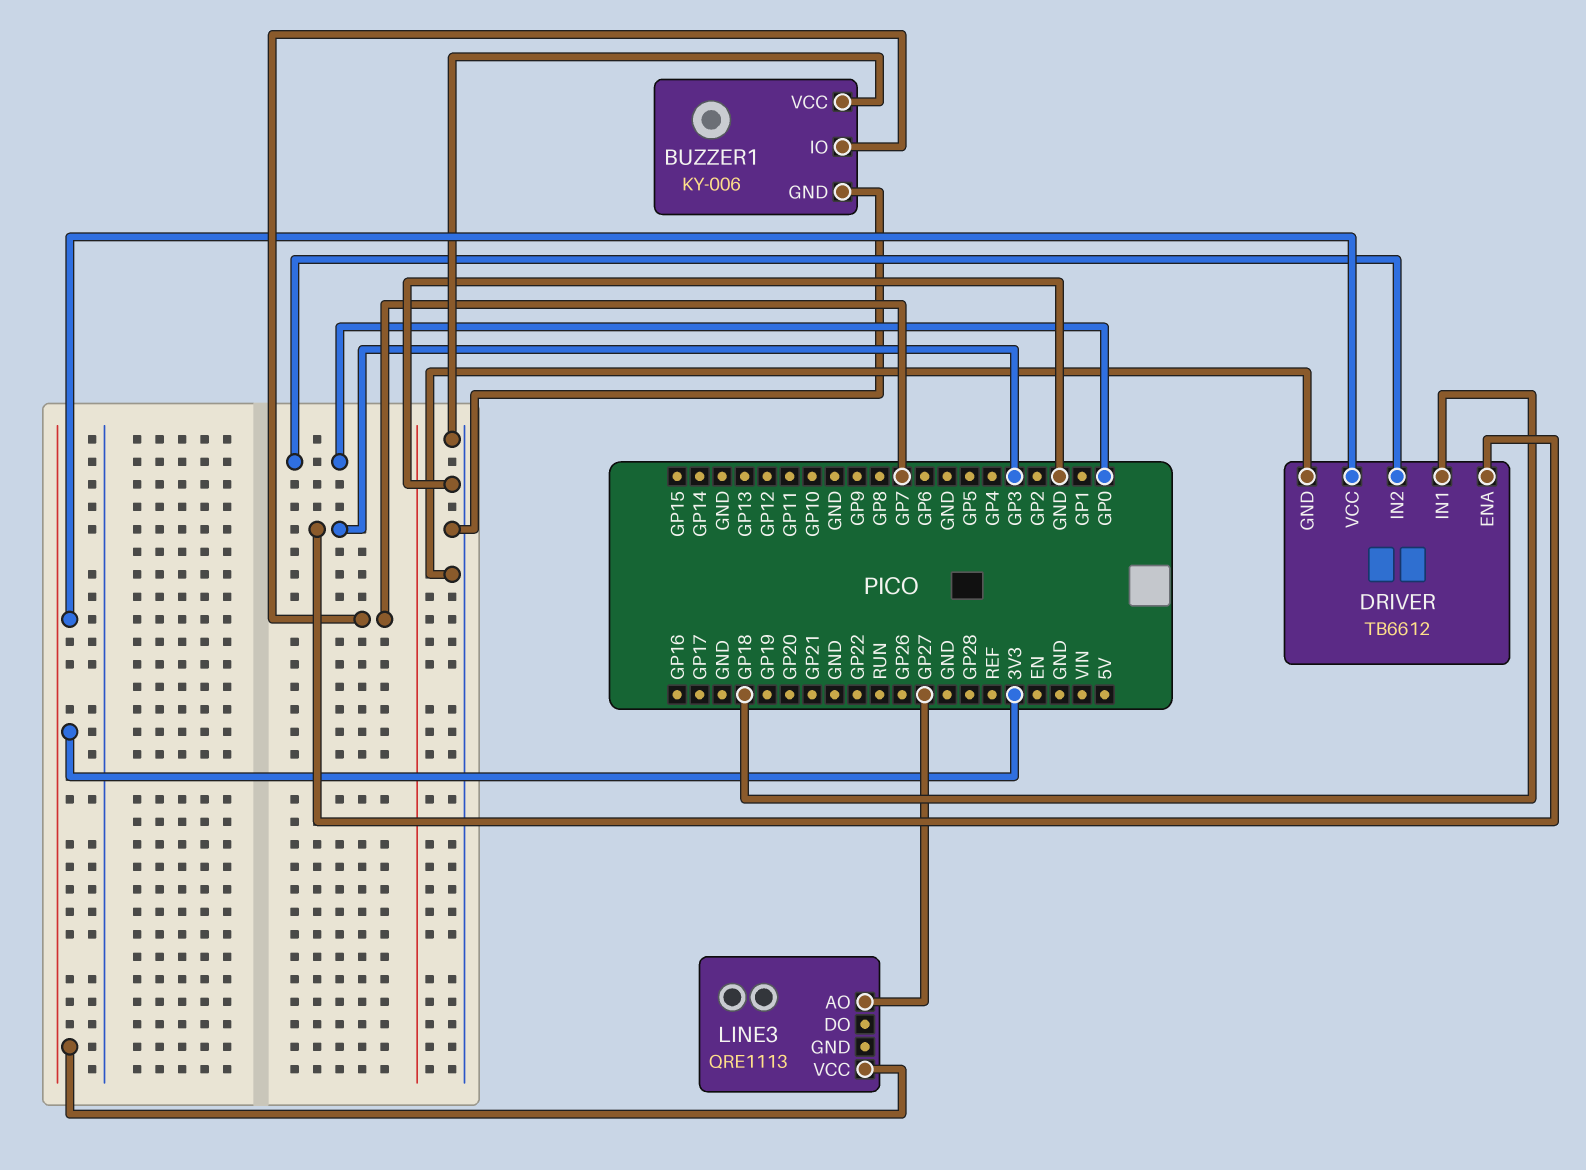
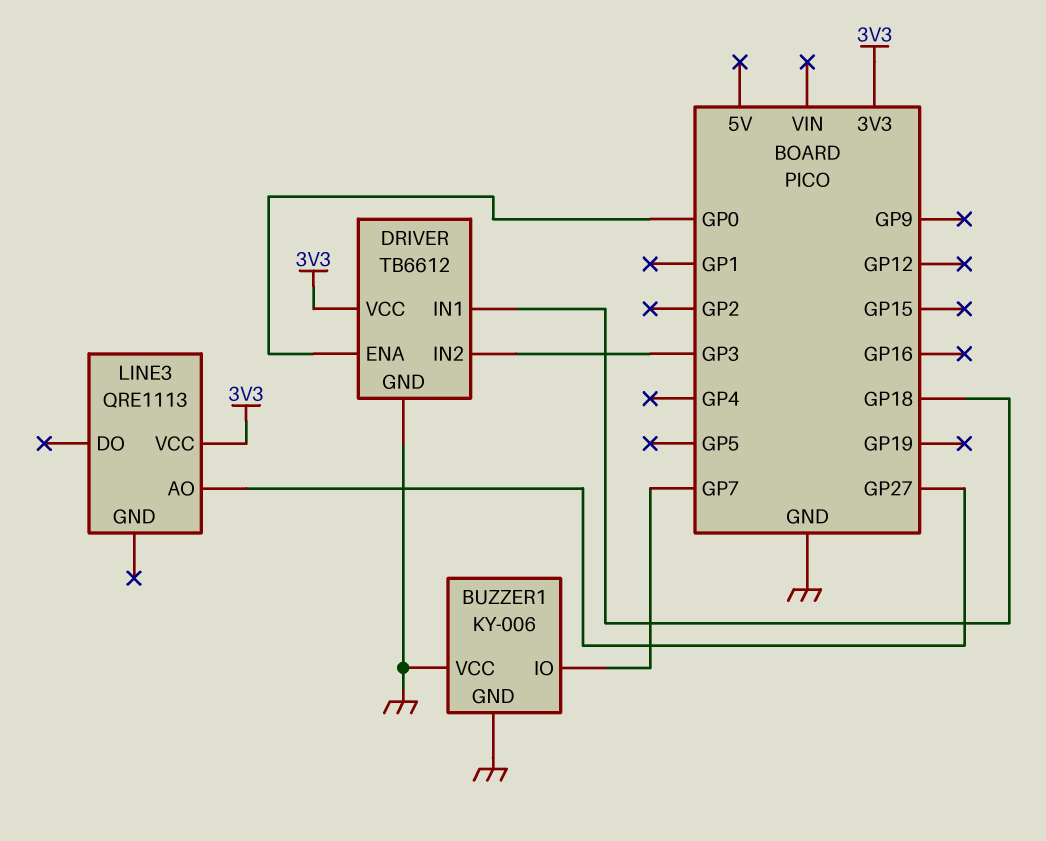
DRIVER pin ENA: GP3 -> GP0
DRIVER pin IN2: GP0 -> GP3

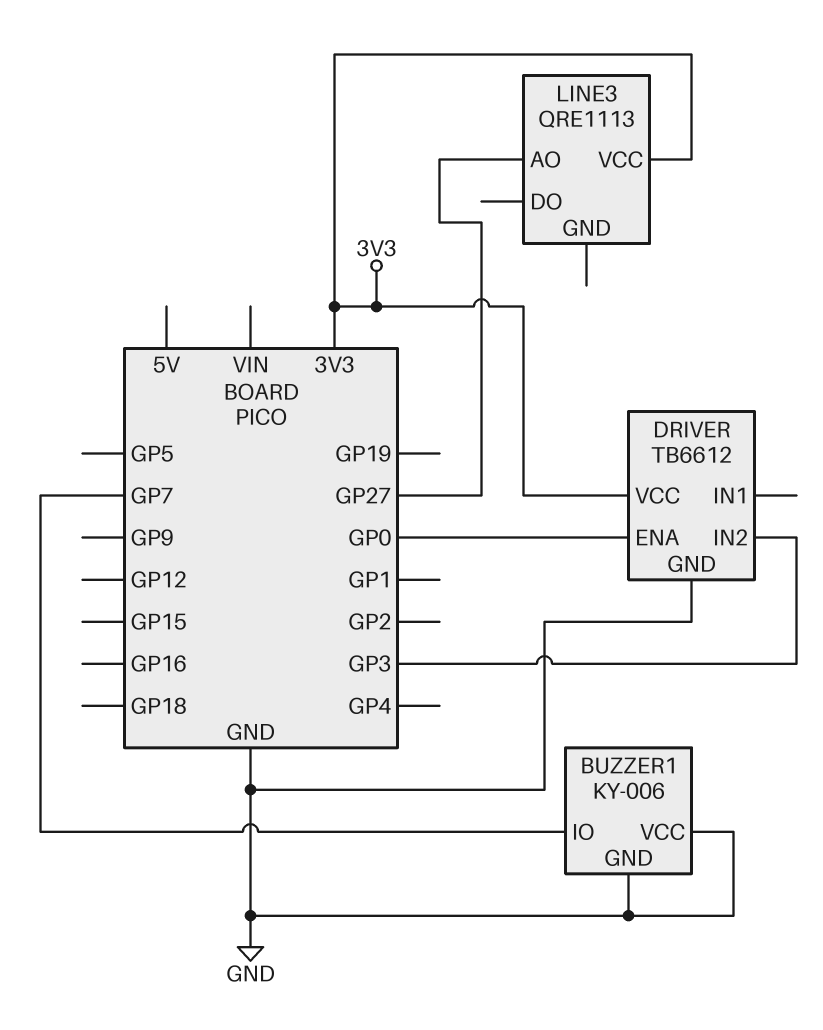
DRIVER pin IN1: GP18 -> none

